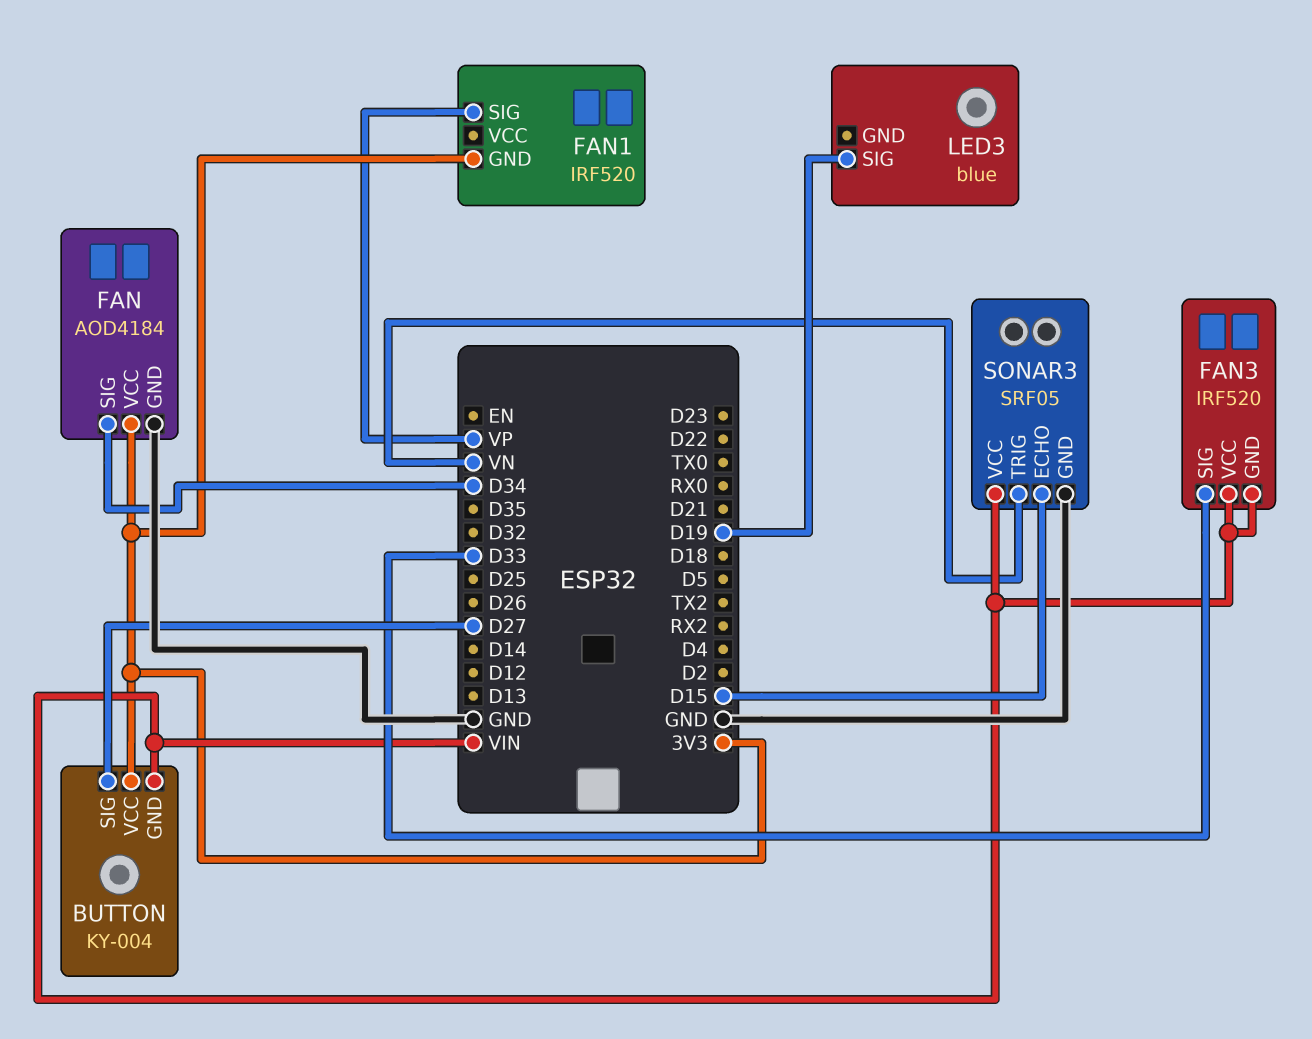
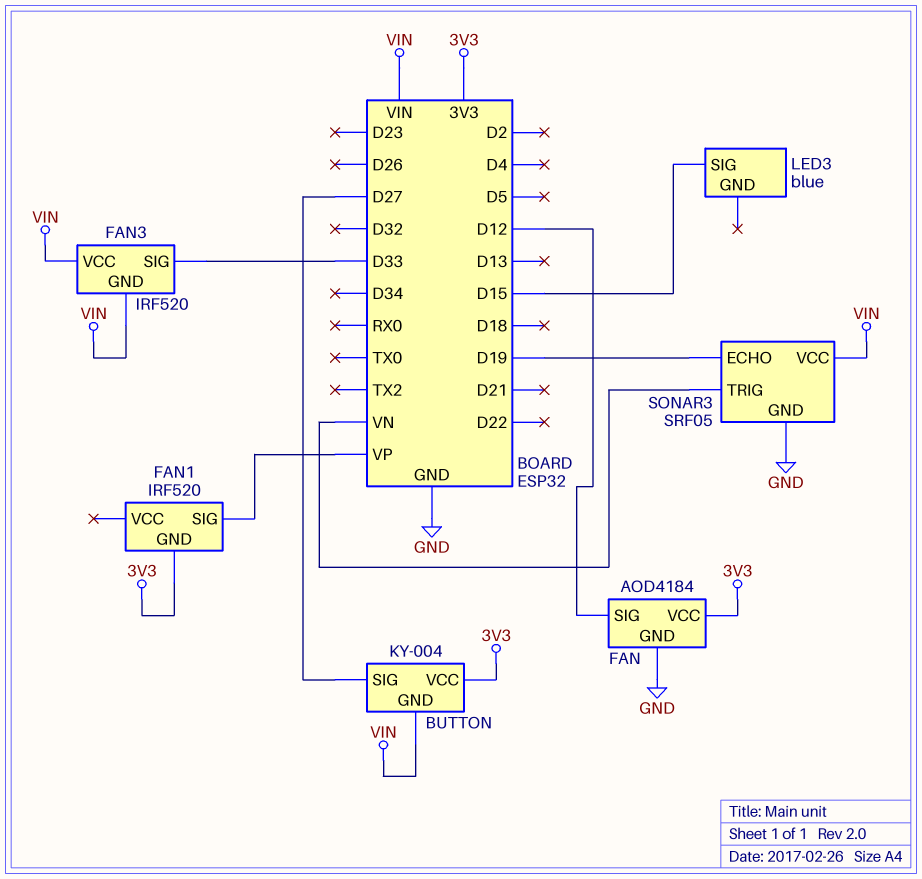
FAN pin SIG: D34 -> D12
LED3 pin SIG: D19 -> D15
SONAR3 pin ECHO: D15 -> D19

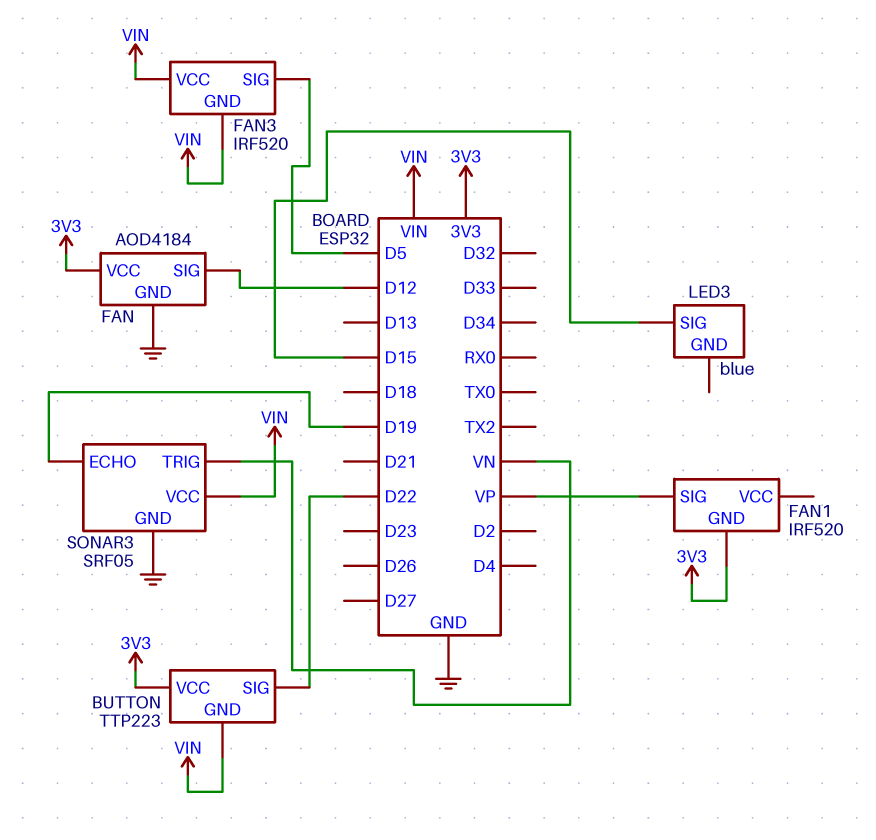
BUTTON: KY-004 -> TTP223
BUTTON pin SIG: D27 -> D22
FAN3 pin SIG: D33 -> D5

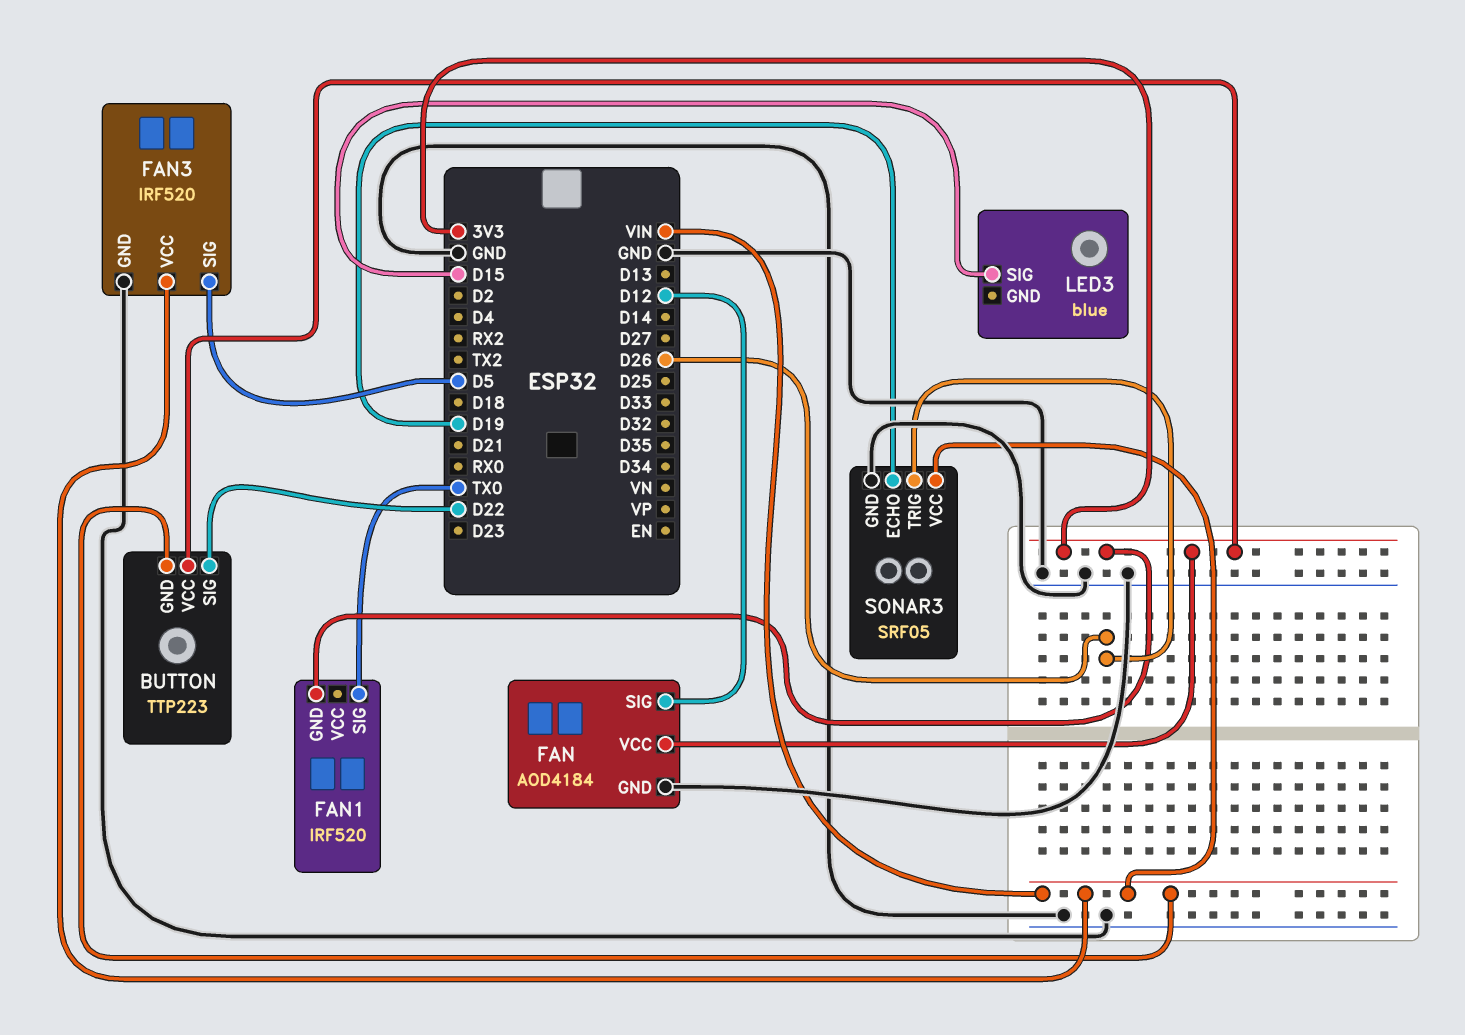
FAN1 pin SIG: VP -> TX0
FAN3 pin GND: VIN -> GND
SONAR3 pin TRIG: VN -> D26

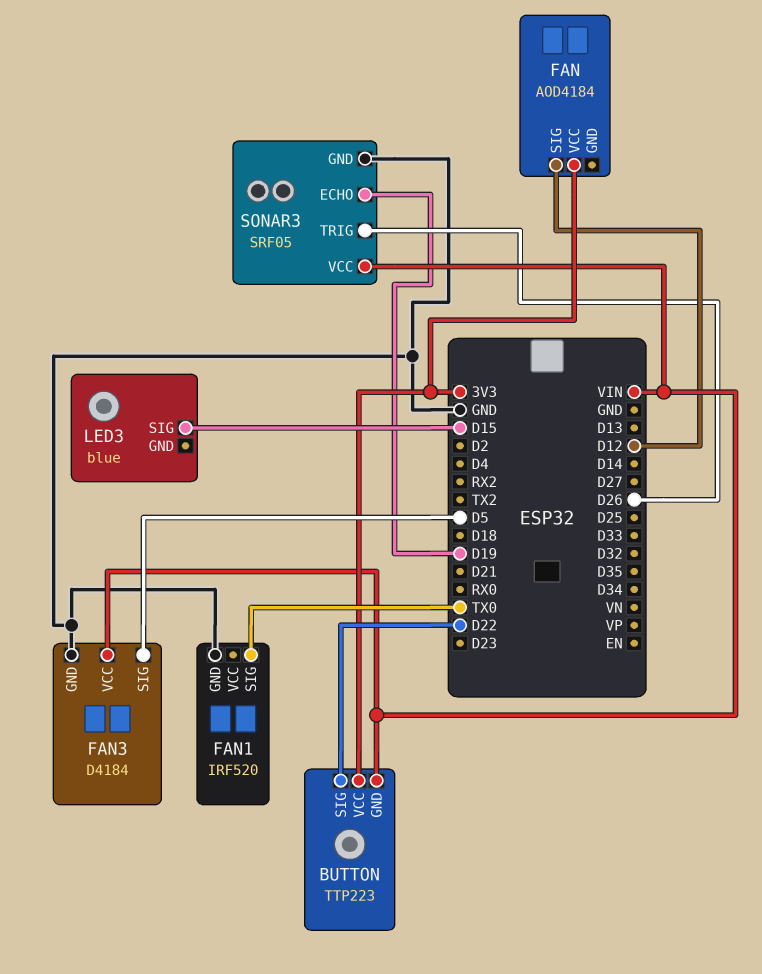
FAN pin GND: GND -> none
FAN1 pin GND: 3V3 -> GND
FAN3: IRF520 -> D4184

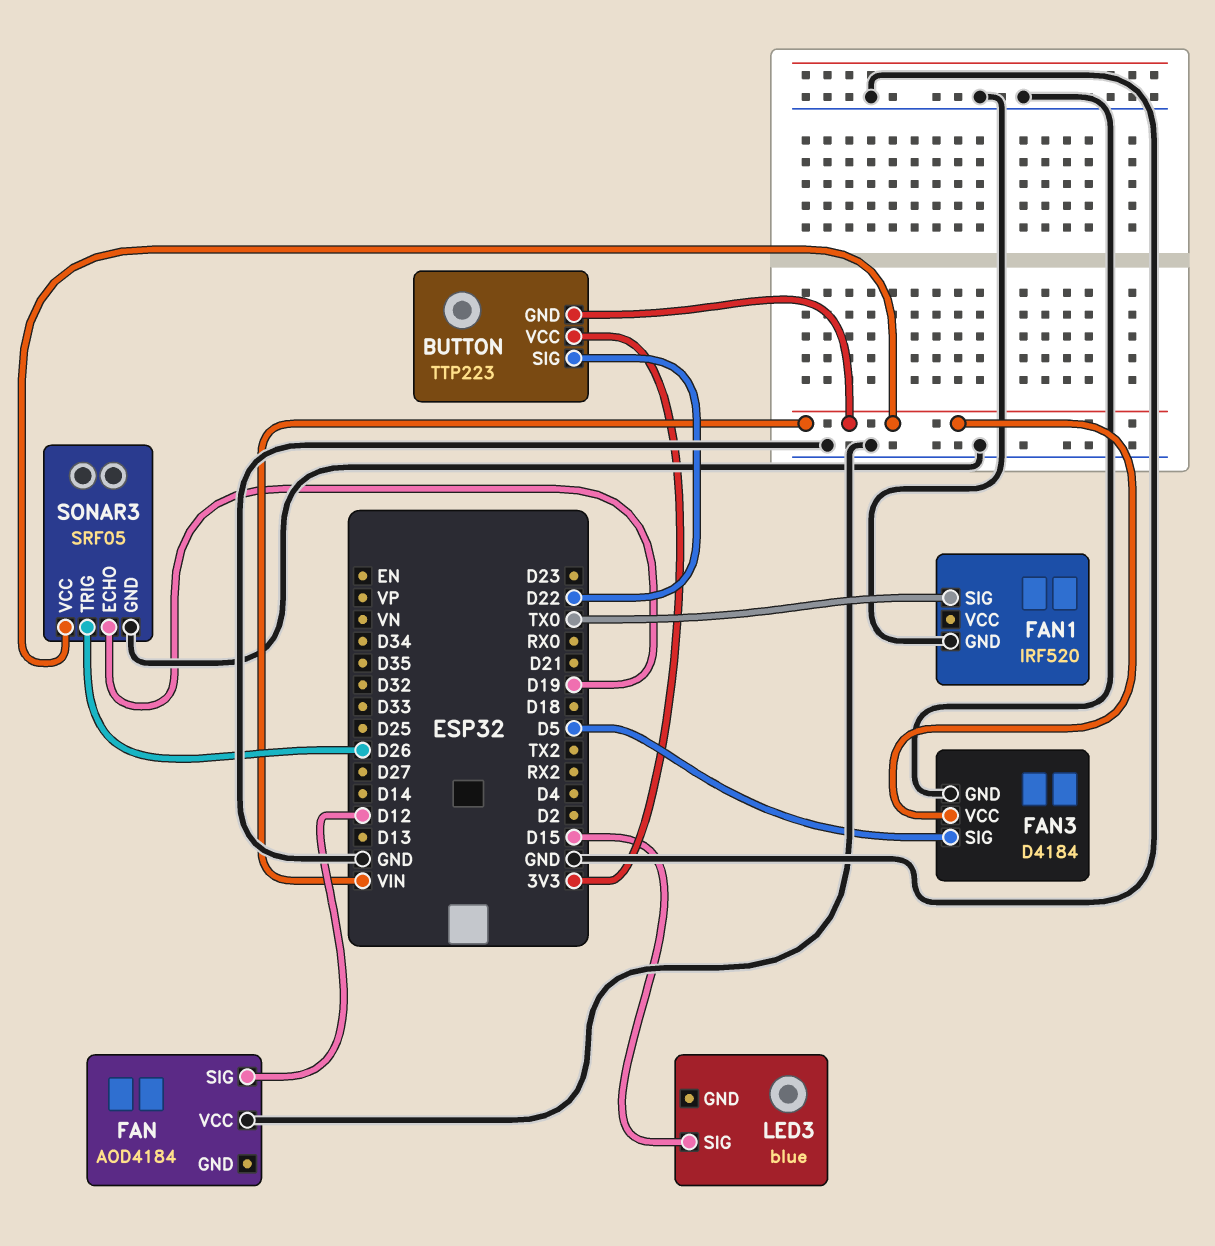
FAN pin VCC: 3V3 -> GND

